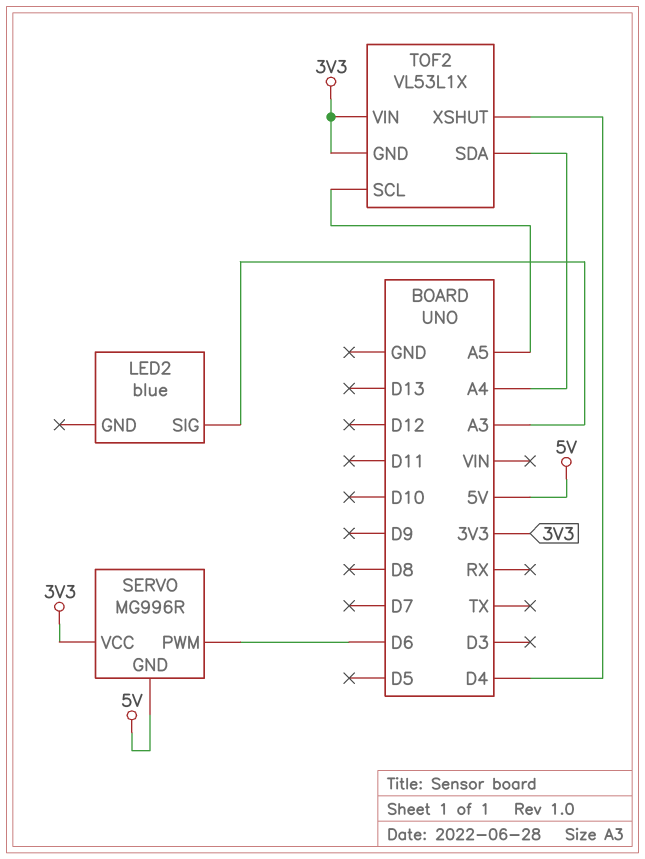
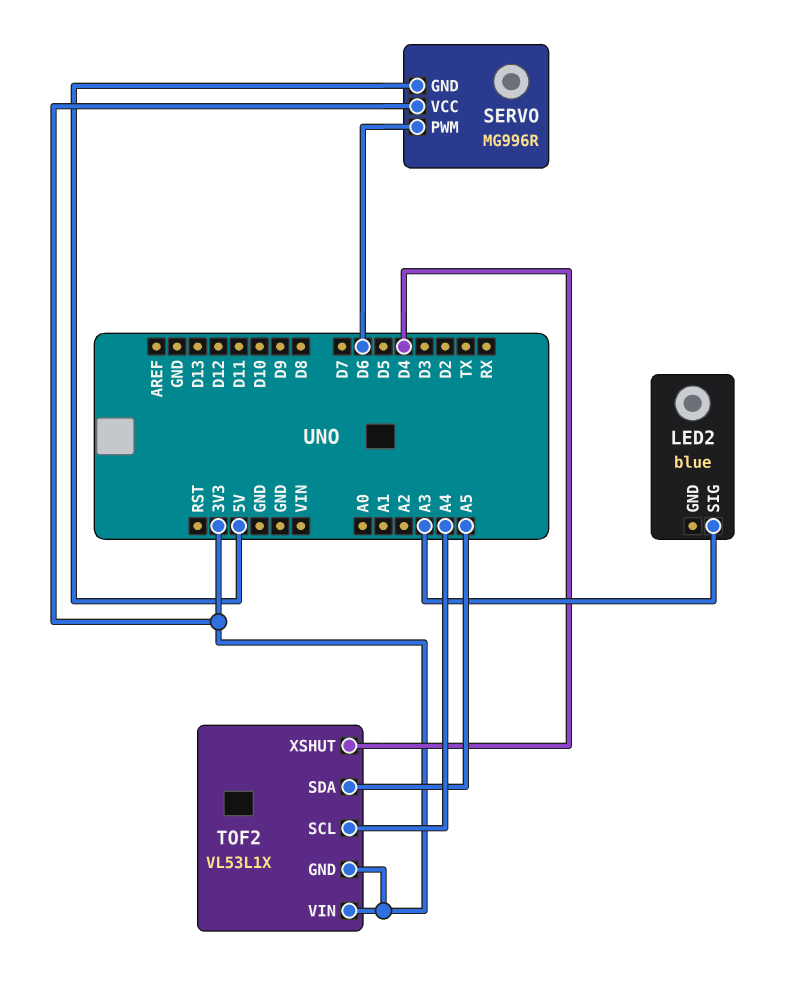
TOF2 pin SCL: A5 -> A4
TOF2 pin SDA: A4 -> A5

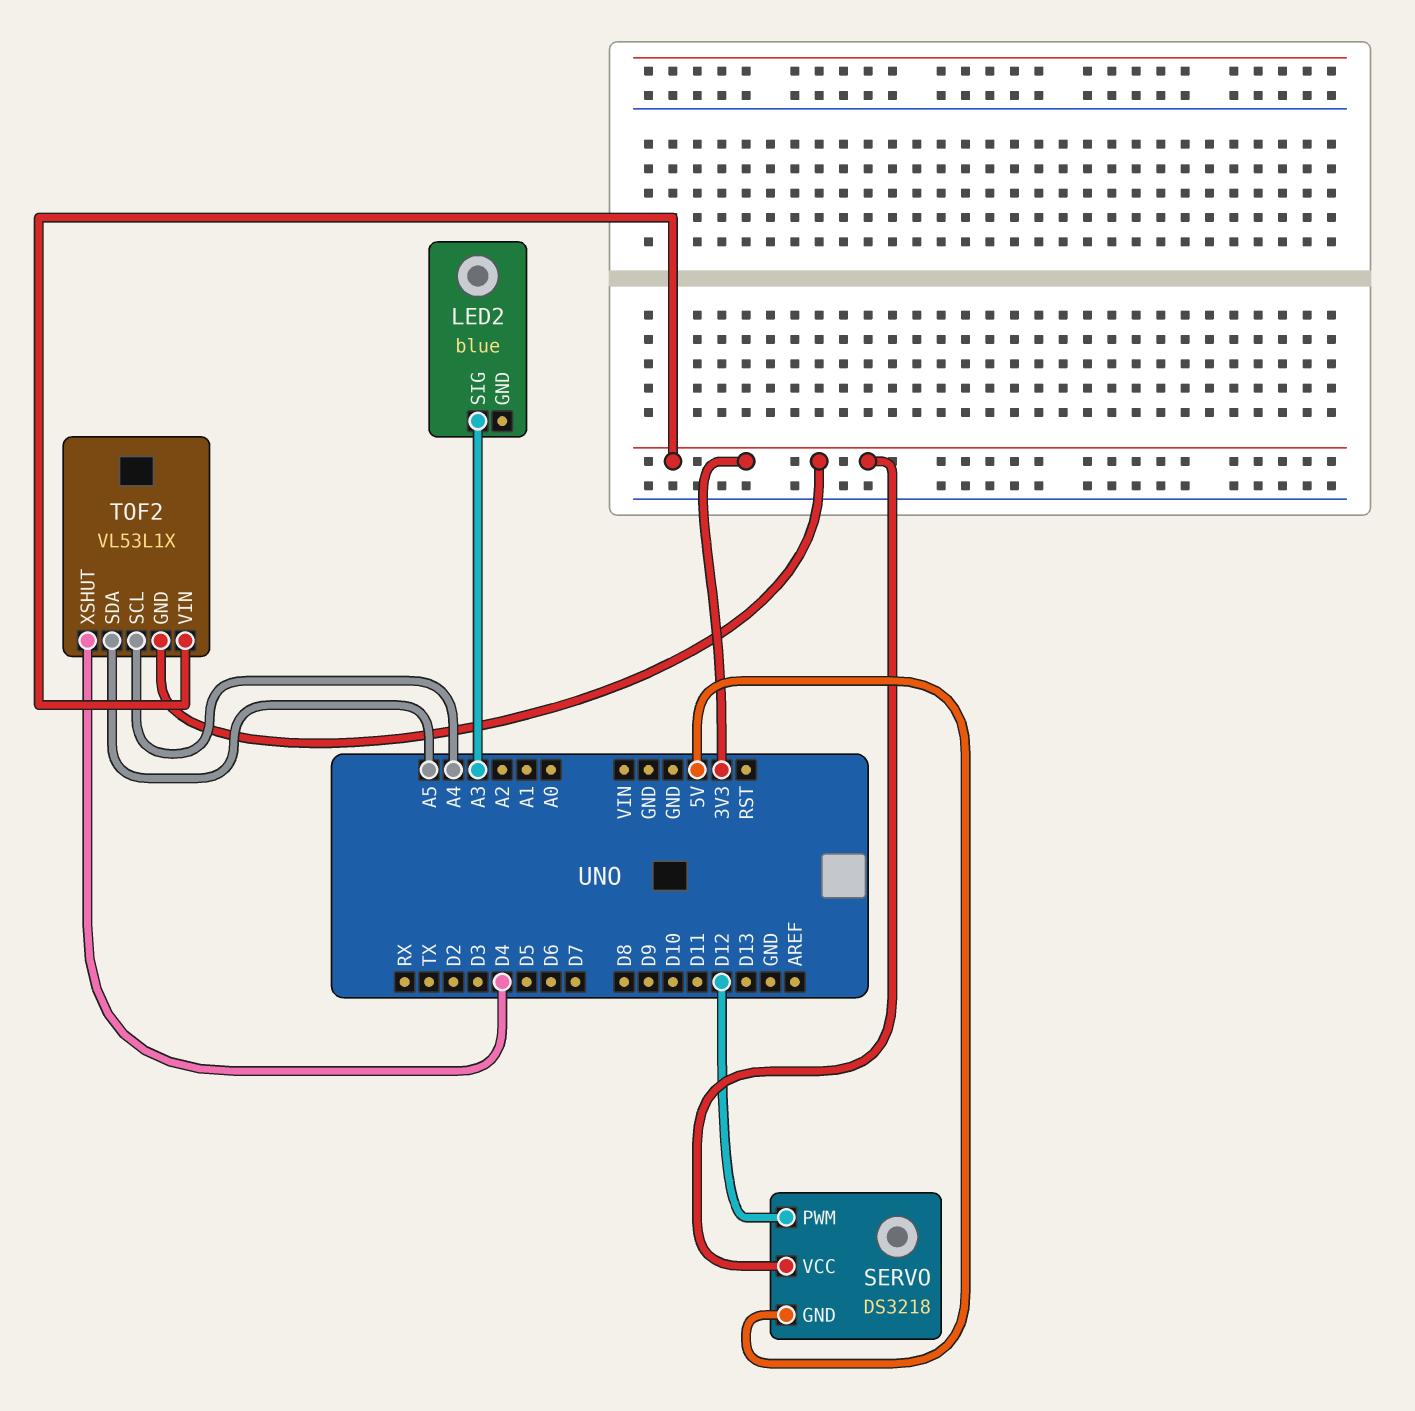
SERVO: MG996R -> DS3218
SERVO pin PWM: D6 -> D12

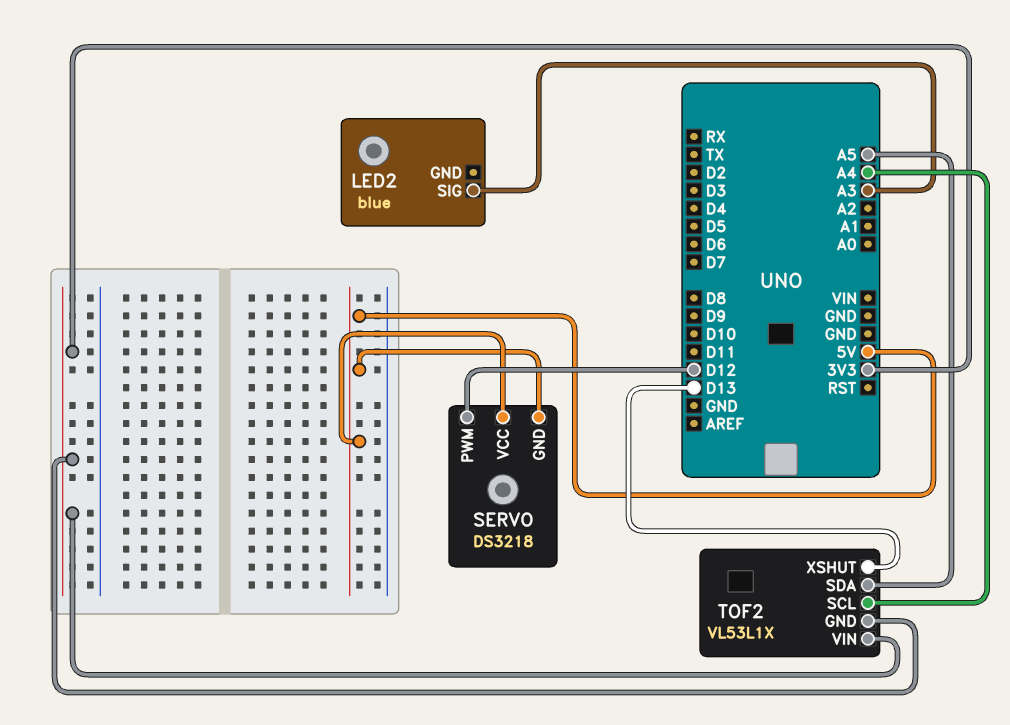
SERVO pin VCC: 3V3 -> 5V
TOF2 pin XSHUT: D4 -> D13

